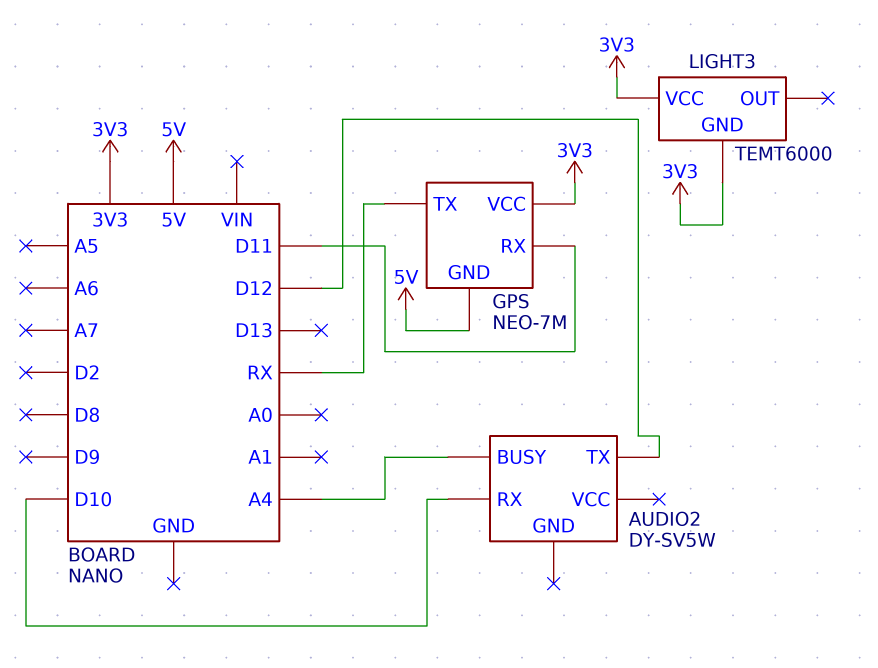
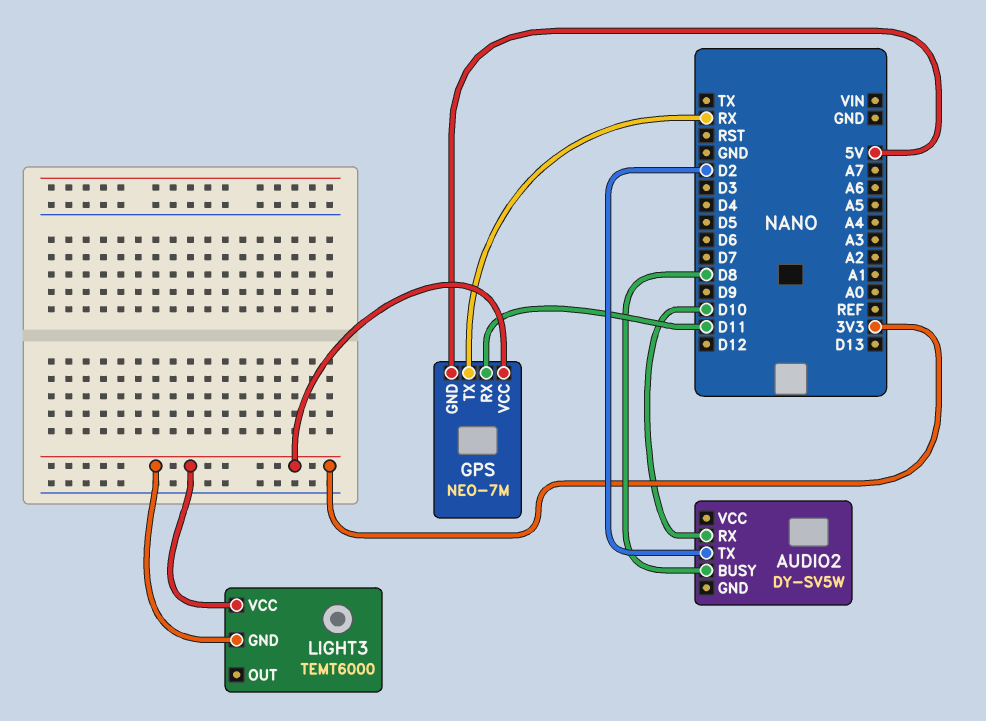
AUDIO2 pin BUSY: A4 -> D8
AUDIO2 pin TX: D12 -> D2

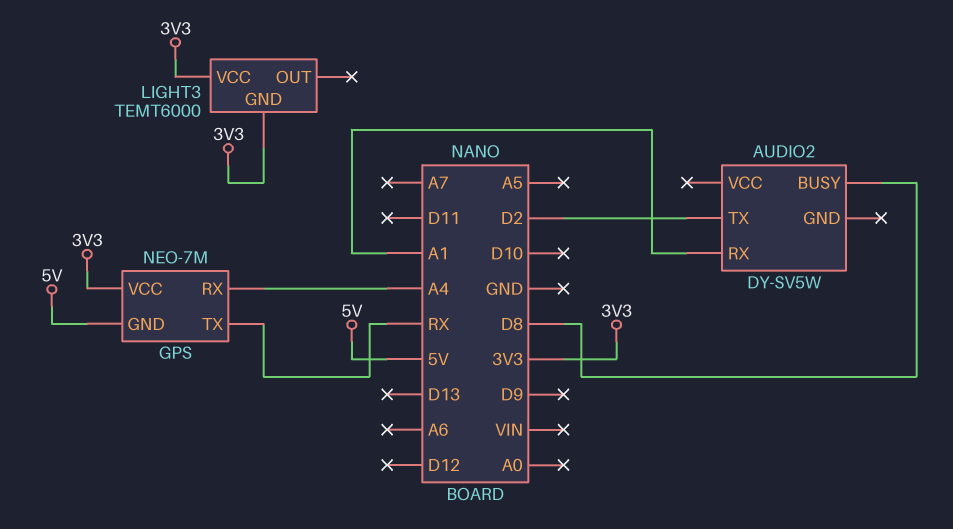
AUDIO2 pin RX: D10 -> A1
GPS pin RX: D11 -> A4

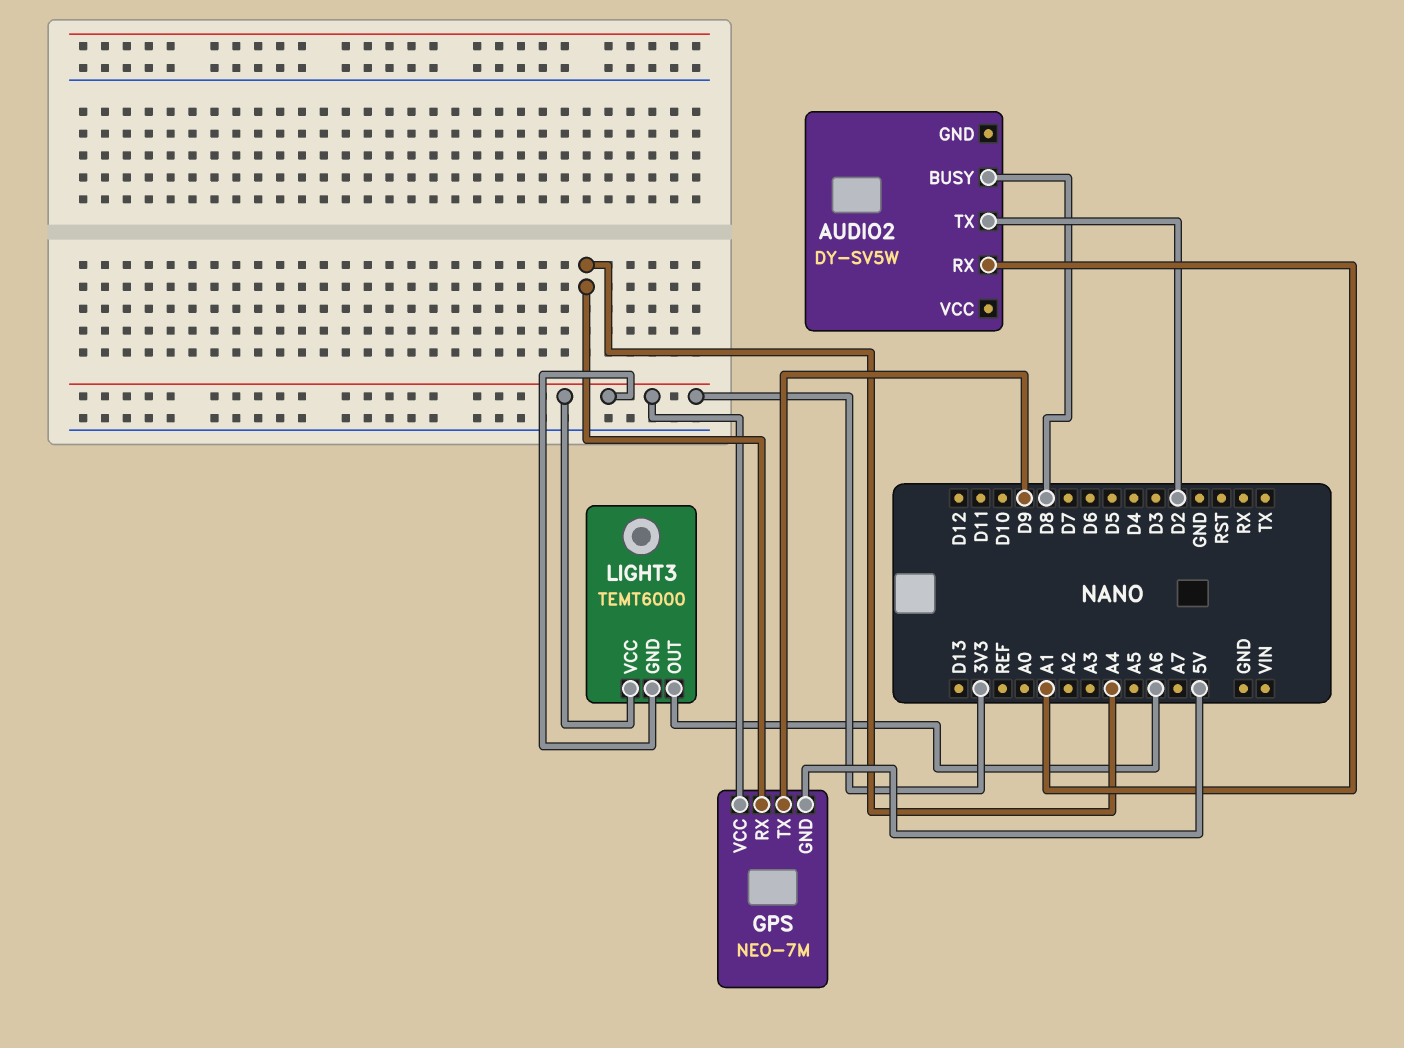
GPS pin TX: RX -> D9
LIGHT3 pin OUT: none -> A6

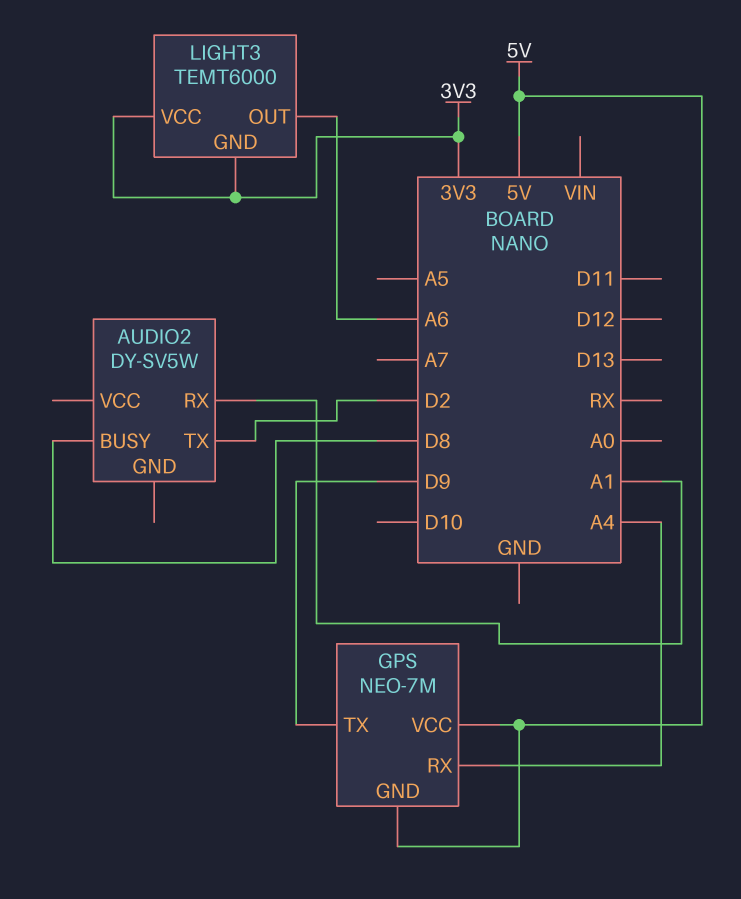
GPS pin VCC: 3V3 -> 5V

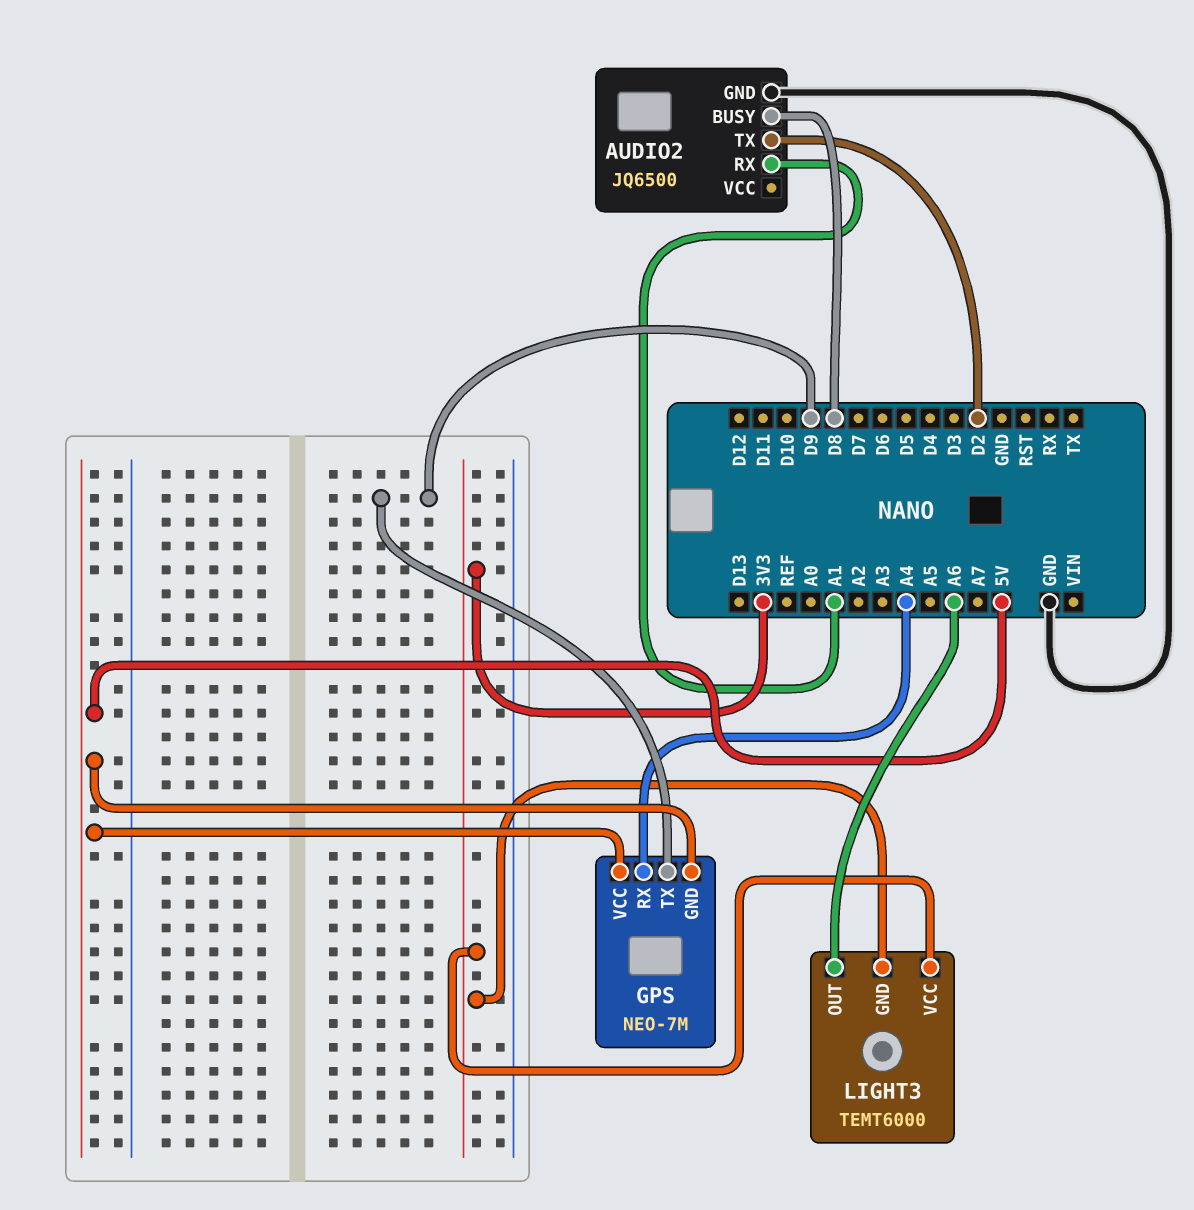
AUDIO2: DY-SV5W -> JQ6500
AUDIO2 pin GND: none -> GND

